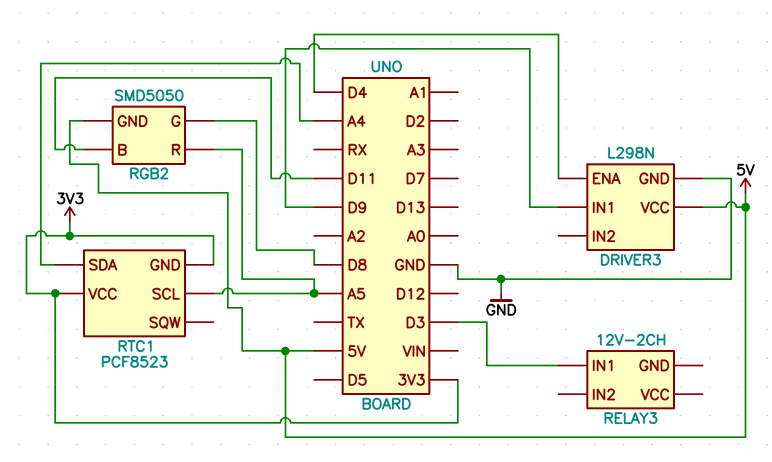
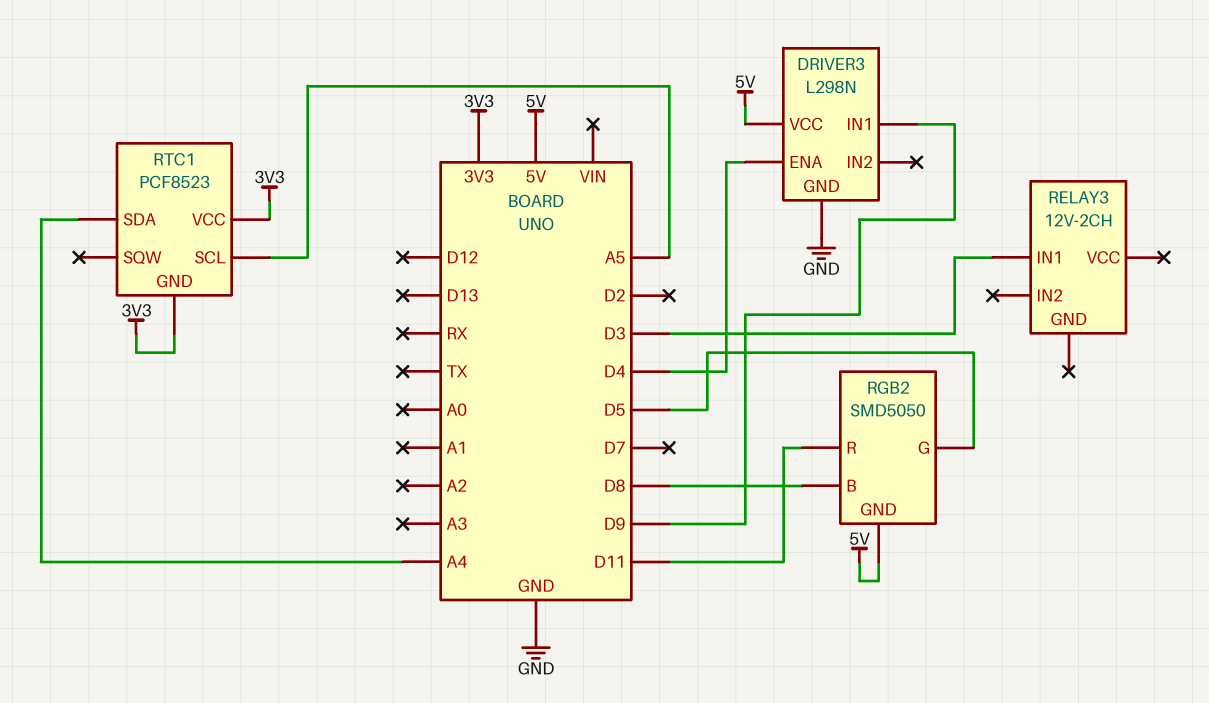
RGB2 pin B: D11 -> D8
RGB2 pin G: D8 -> D5
RGB2 pin R: A5 -> D11

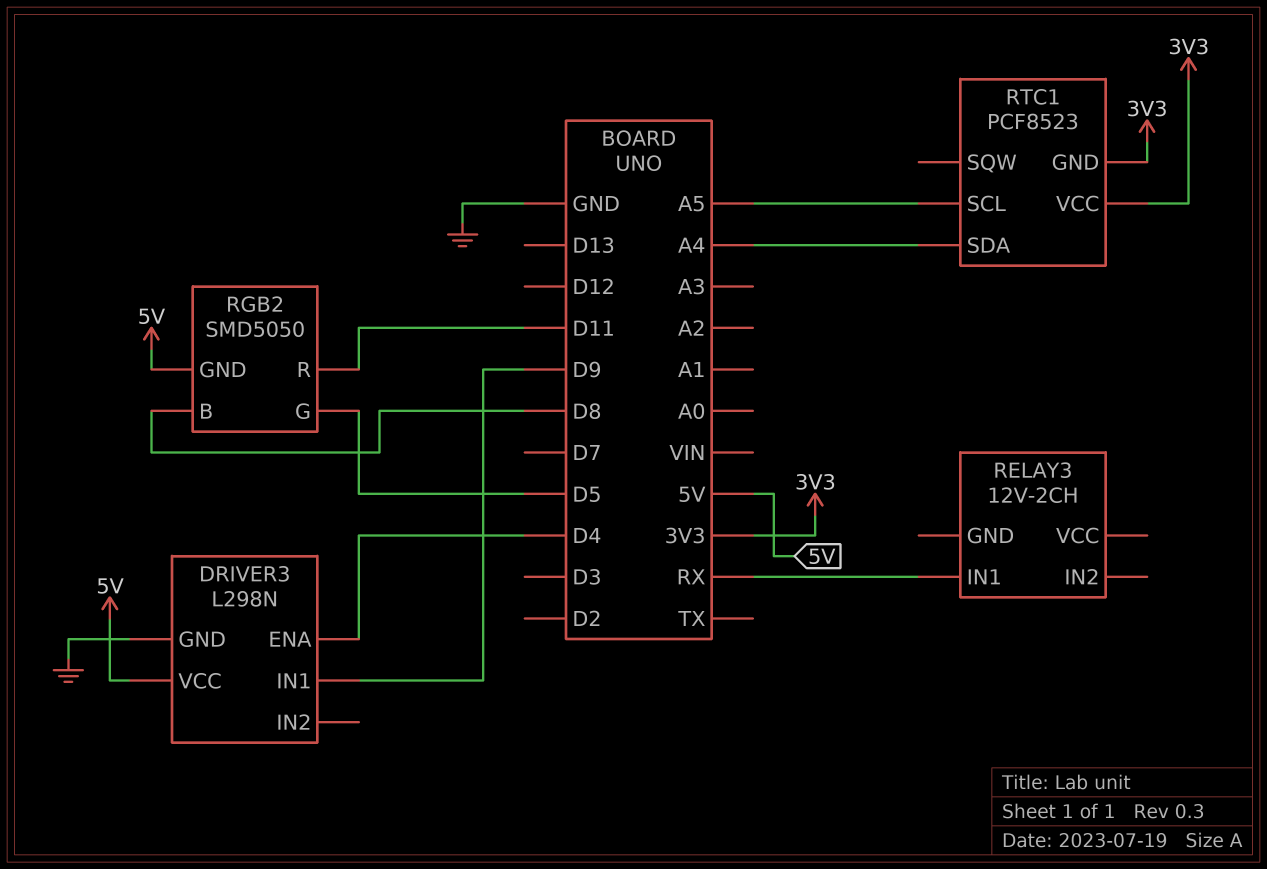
RELAY3 pin IN1: D3 -> RX

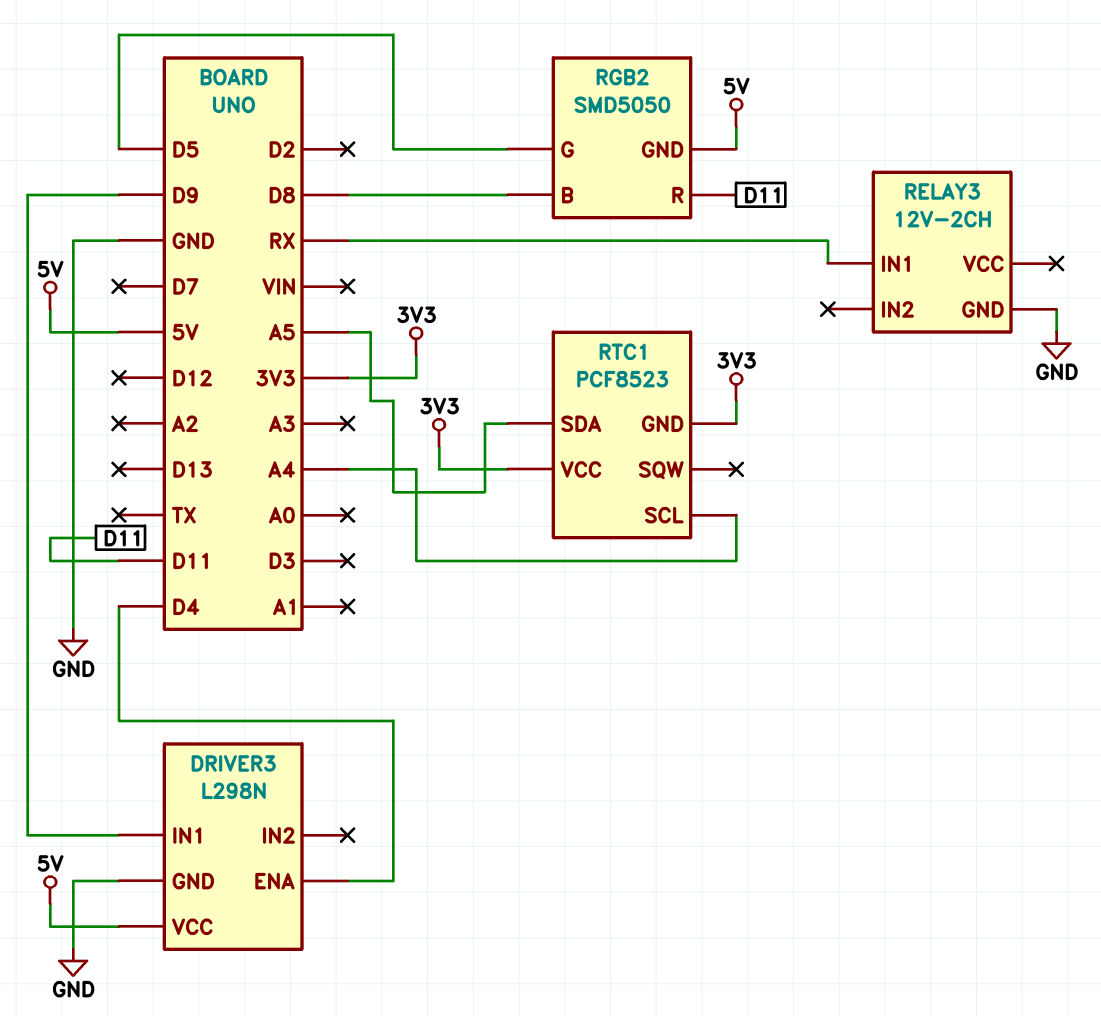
RELAY3 pin GND: none -> GND
RTC1 pin SCL: A5 -> A4
RTC1 pin SDA: A4 -> A5

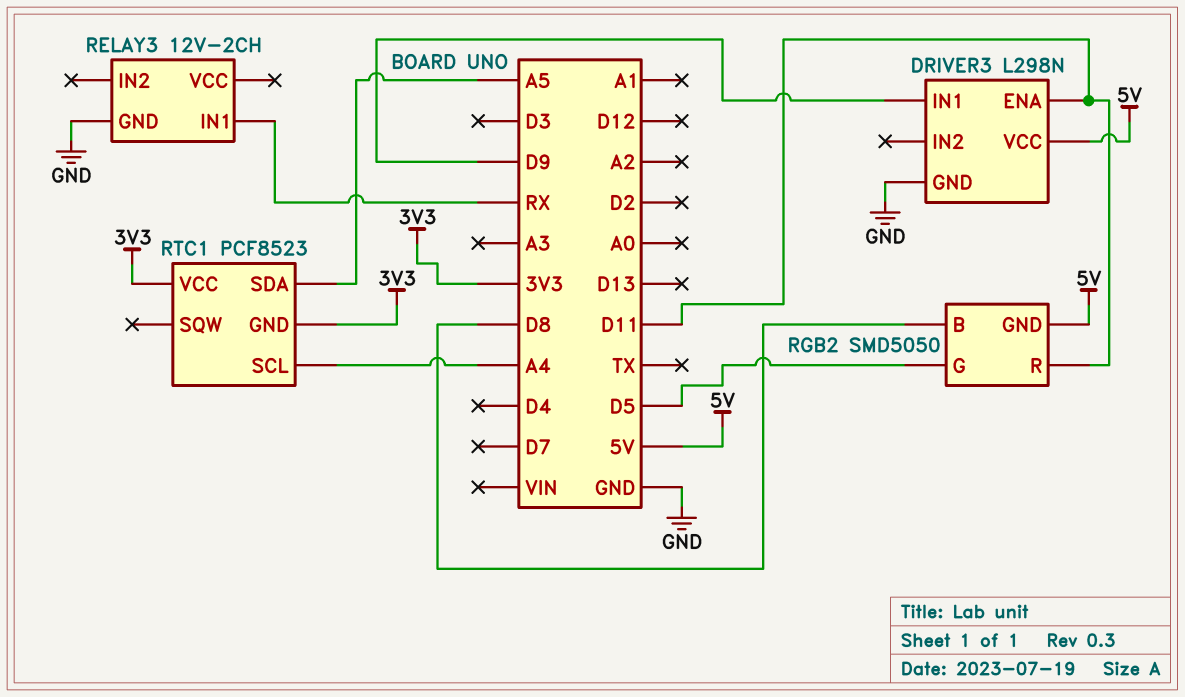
DRIVER3 pin ENA: D4 -> D11

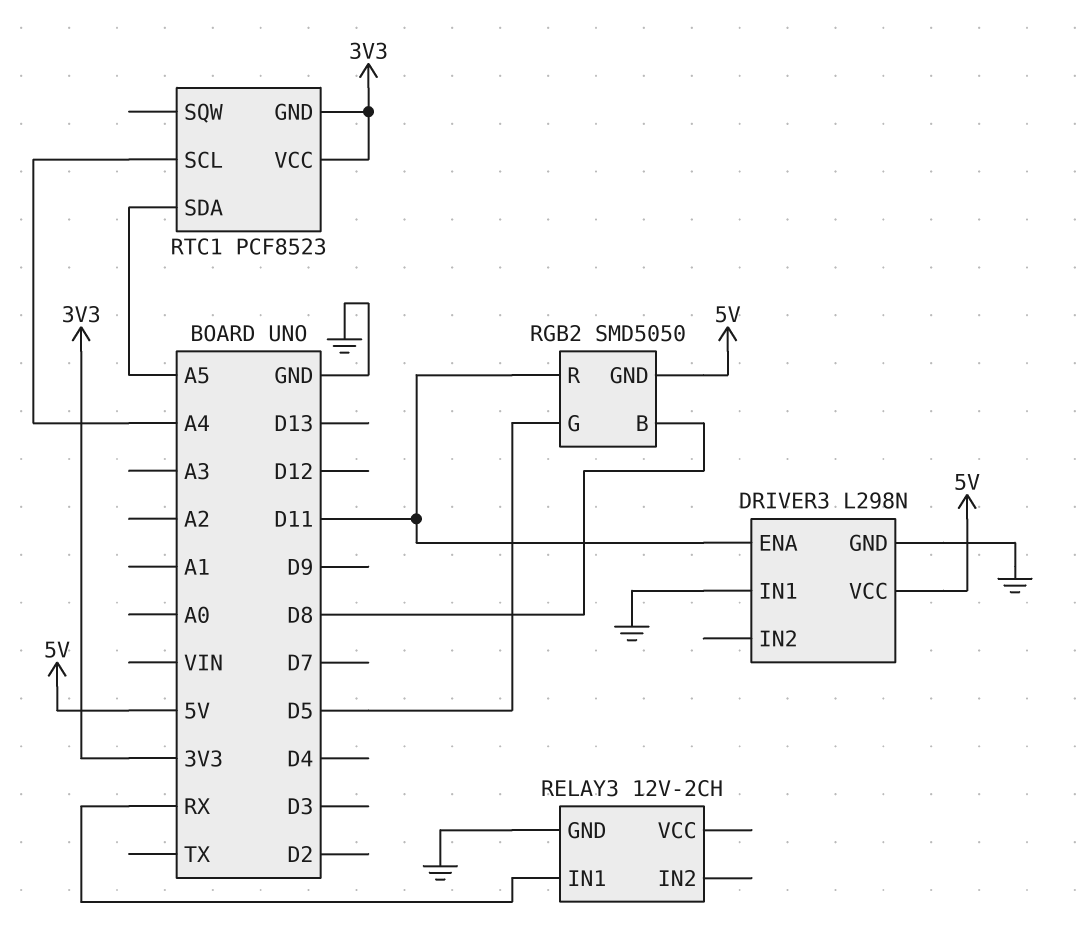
DRIVER3 pin IN1: D9 -> GND

